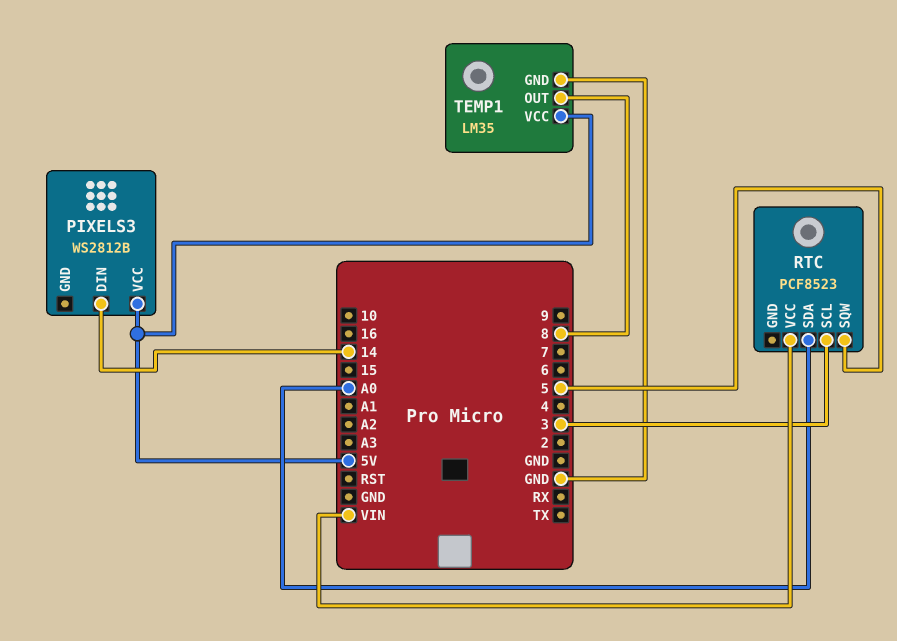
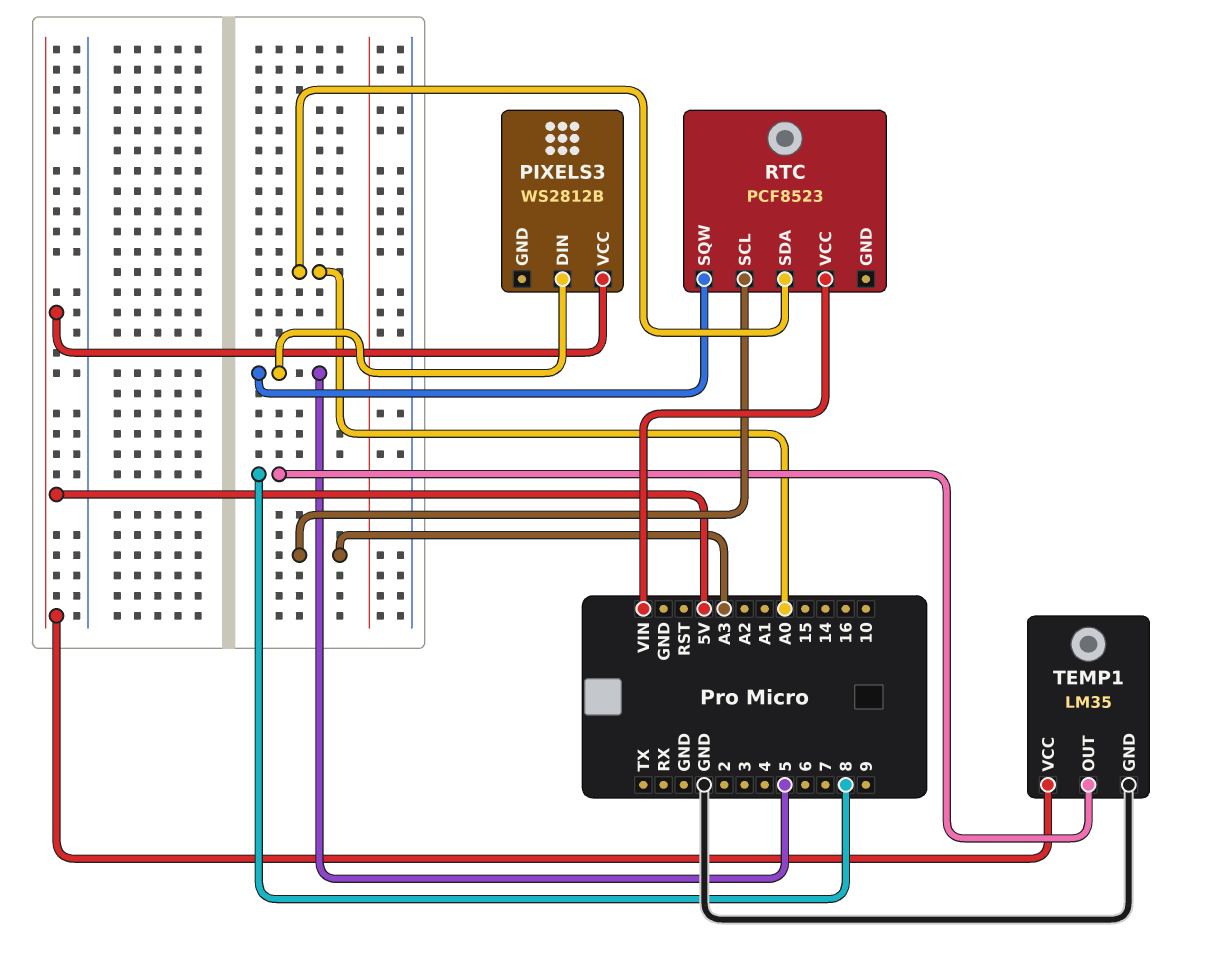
PIXELS3 pin DIN: 14 -> 5
RTC pin SCL: 3 -> A3

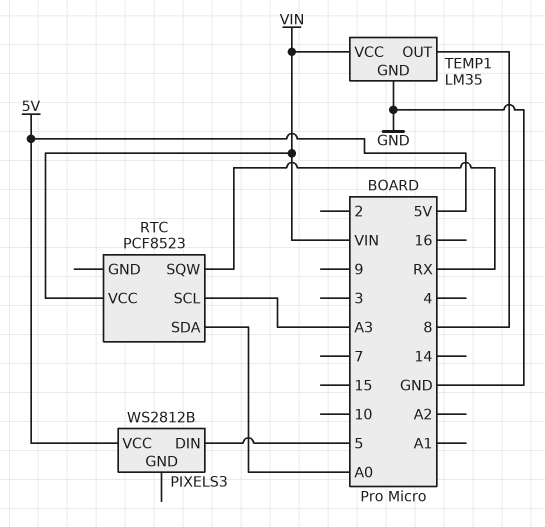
RTC pin SQW: 5 -> RX
TEMP1 pin VCC: 5V -> VIN

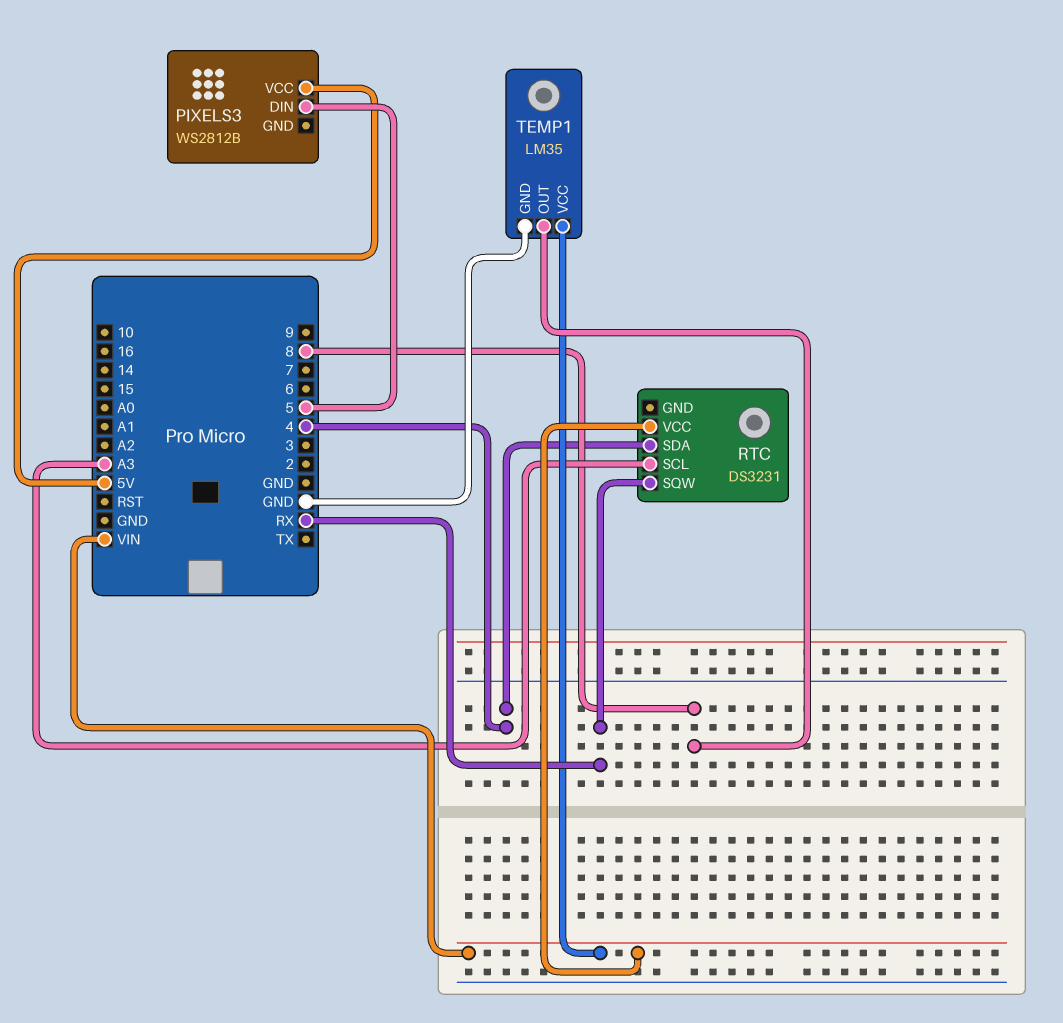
RTC: PCF8523 -> DS3231
RTC pin SDA: A0 -> 4

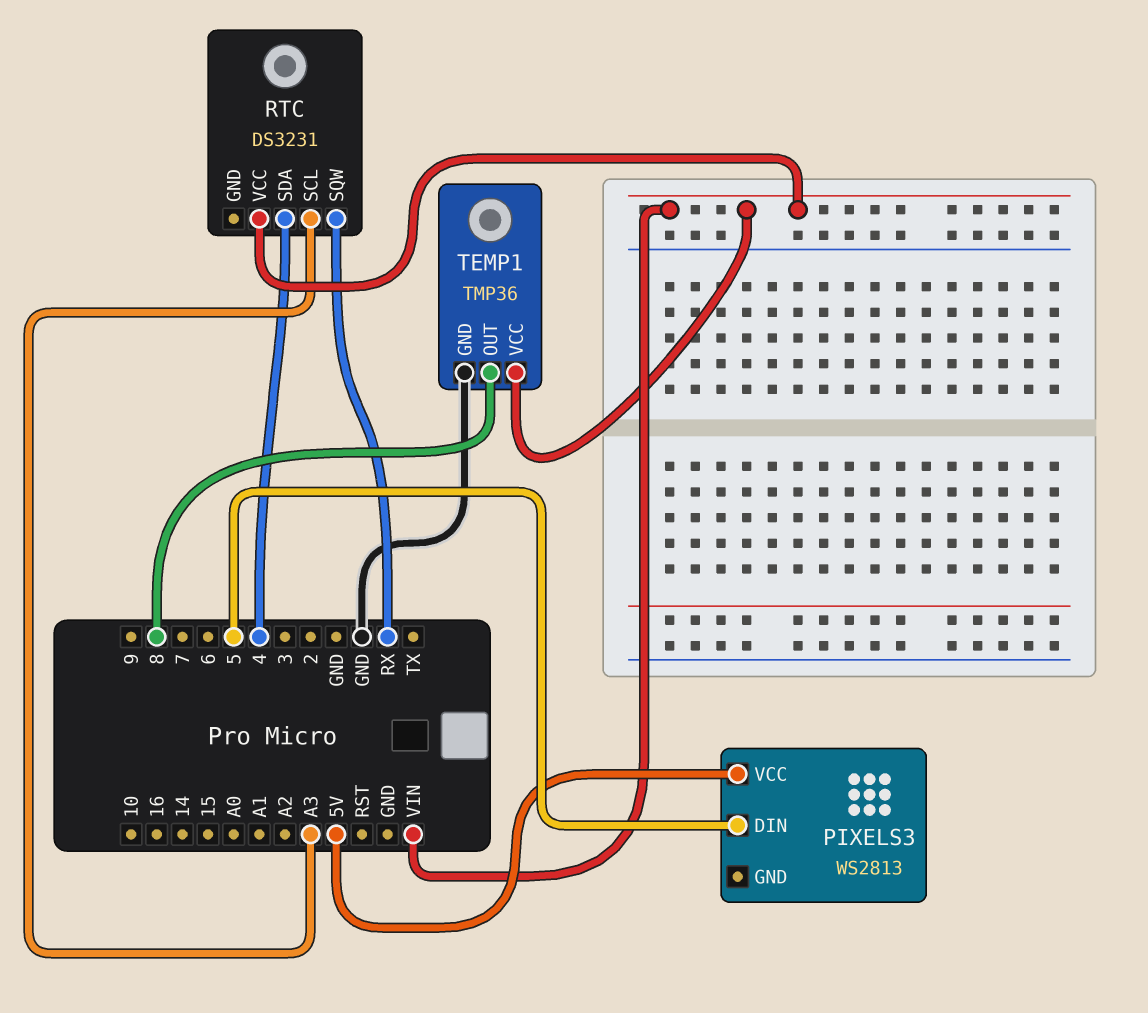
PIXELS3: WS2812B -> WS2813
TEMP1: LM35 -> TMP36

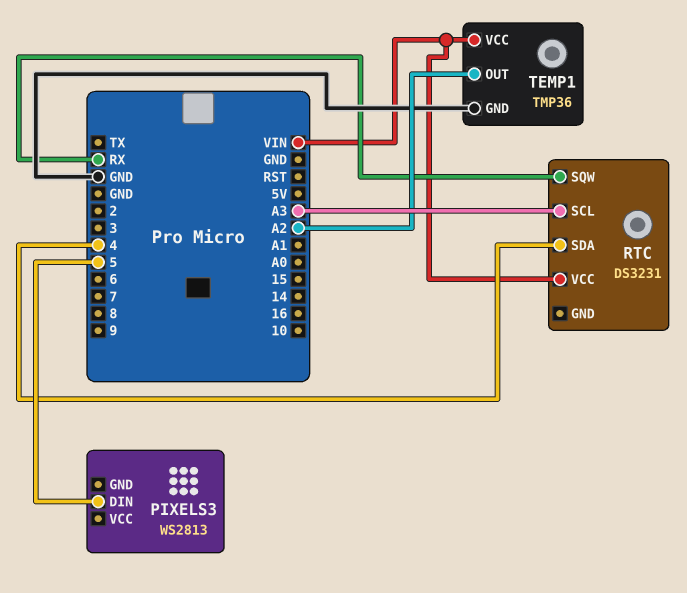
PIXELS3 pin VCC: 5V -> none
TEMP1 pin OUT: 8 -> A2

